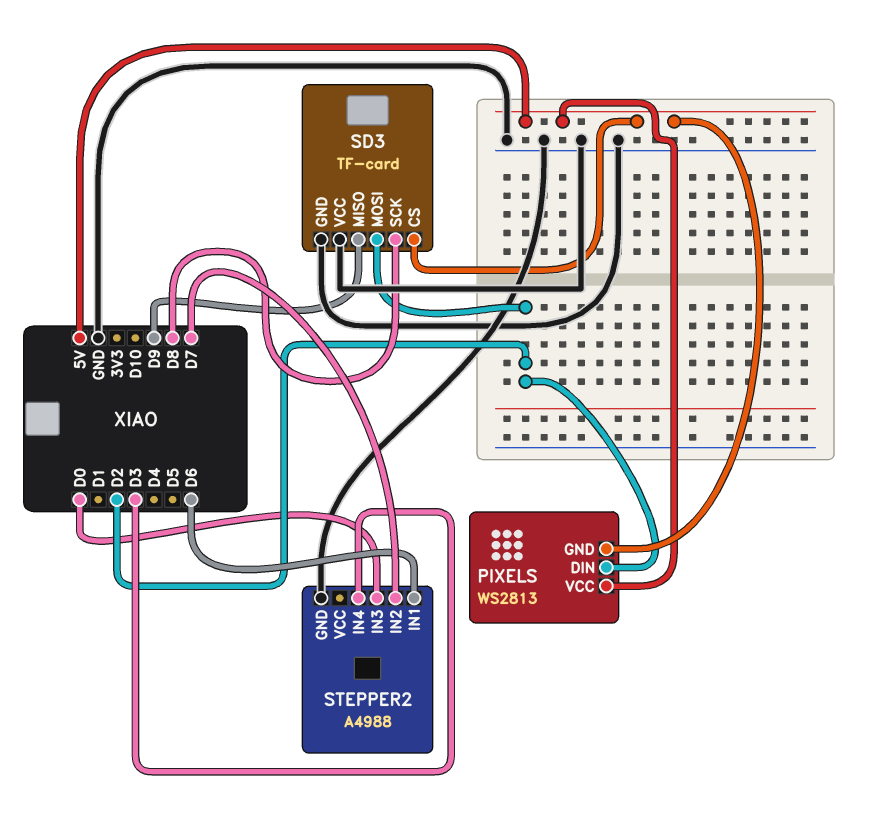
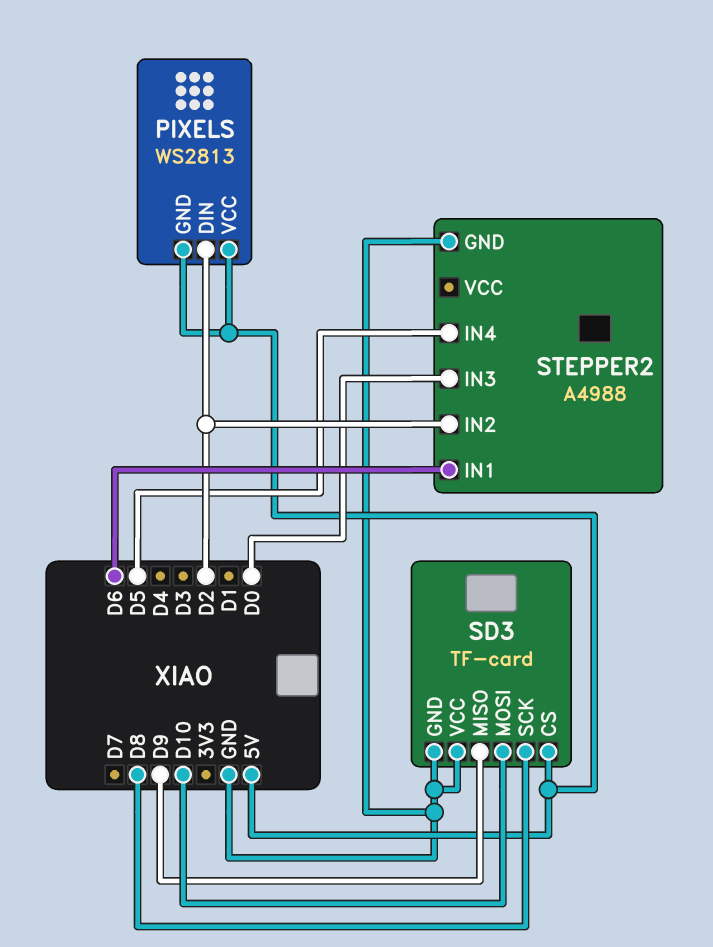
SD3 pin MOSI: D2 -> D10
STEPPER2 pin IN2: D7 -> D2
STEPPER2 pin IN4: D3 -> D5

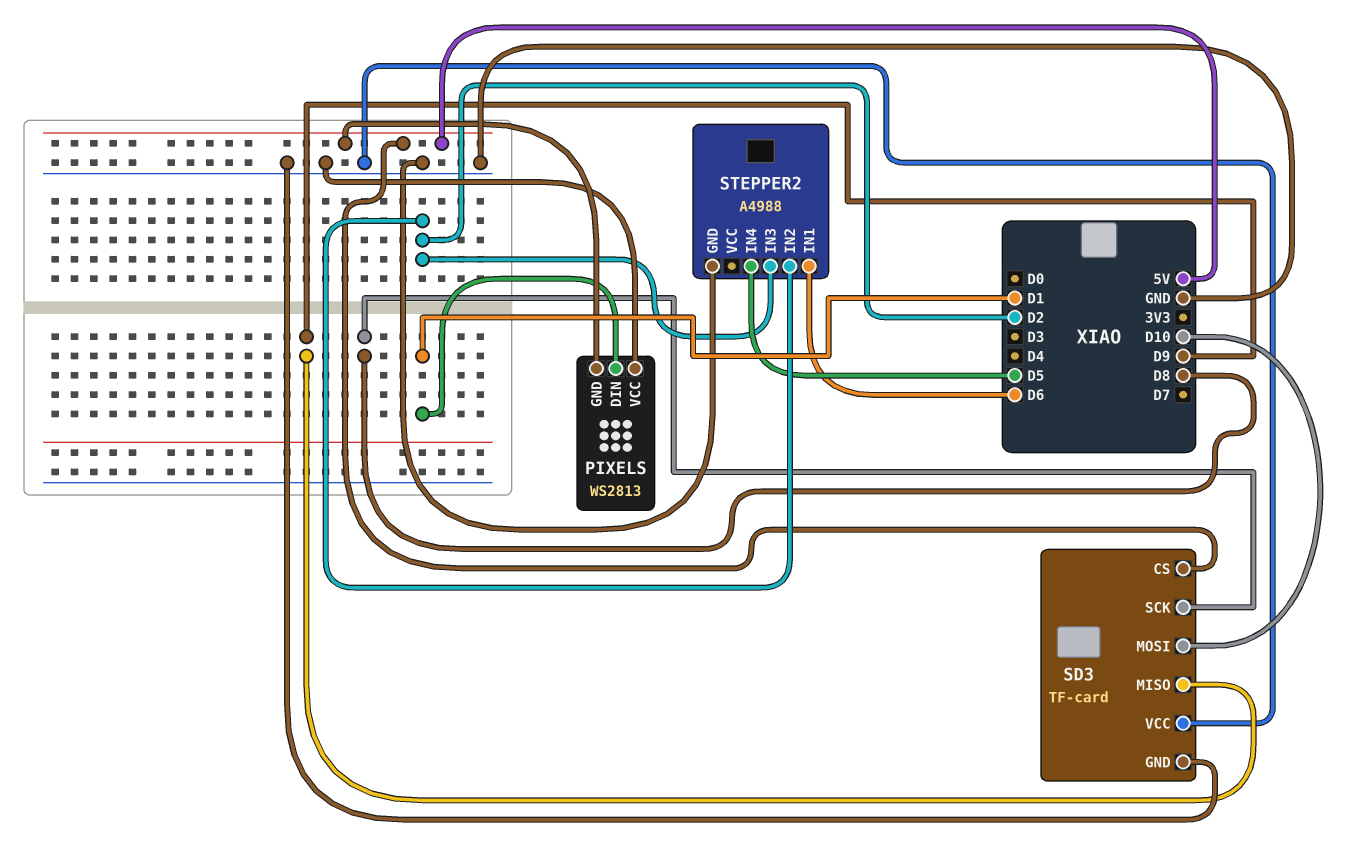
PIXELS pin DIN: D2 -> D1
PIXELS pin VCC: 5V -> GND
STEPPER2 pin IN3: D0 -> D2

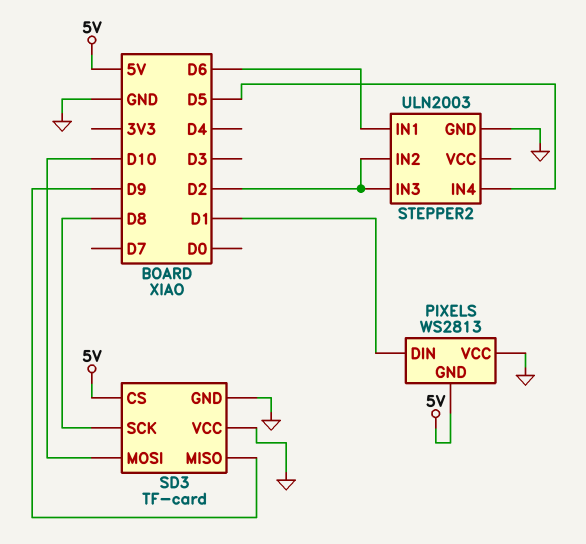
STEPPER2: A4988 -> ULN2003

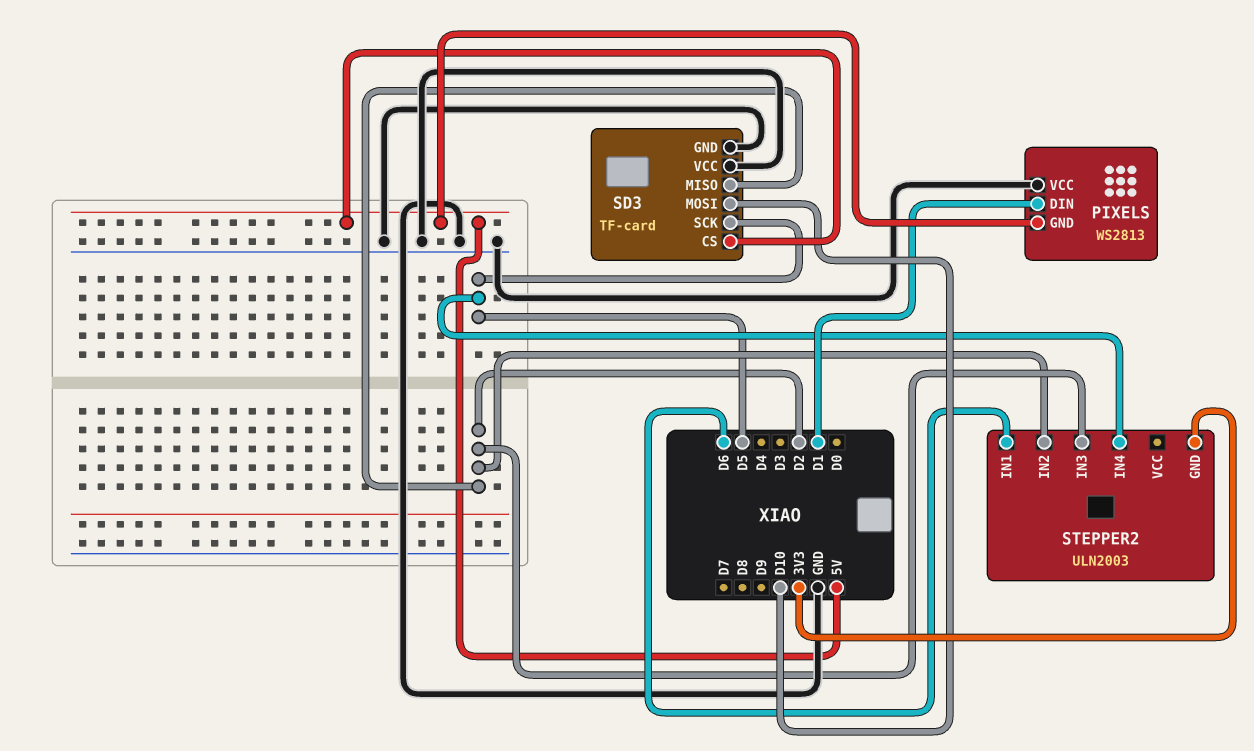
SD3 pin MISO: D9 -> D2
SD3 pin SCK: D8 -> D5
STEPPER2 pin GND: GND -> 3V3

